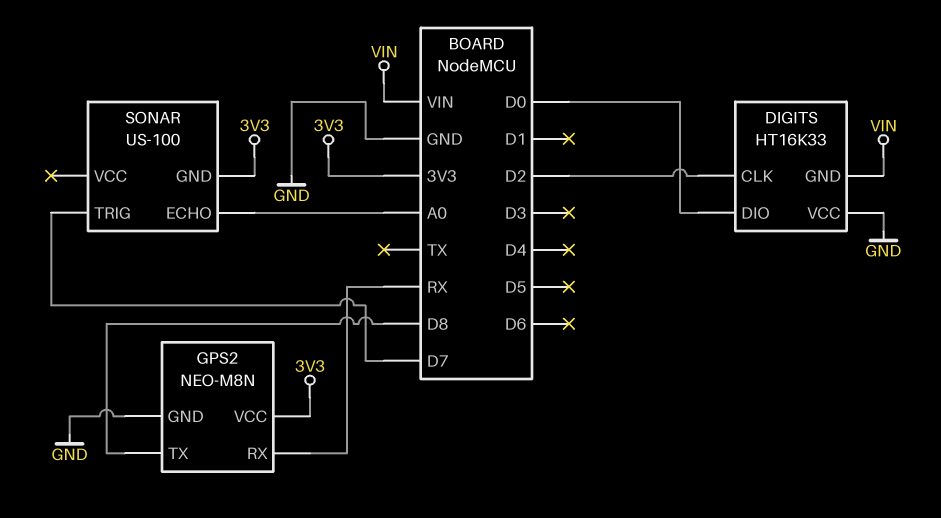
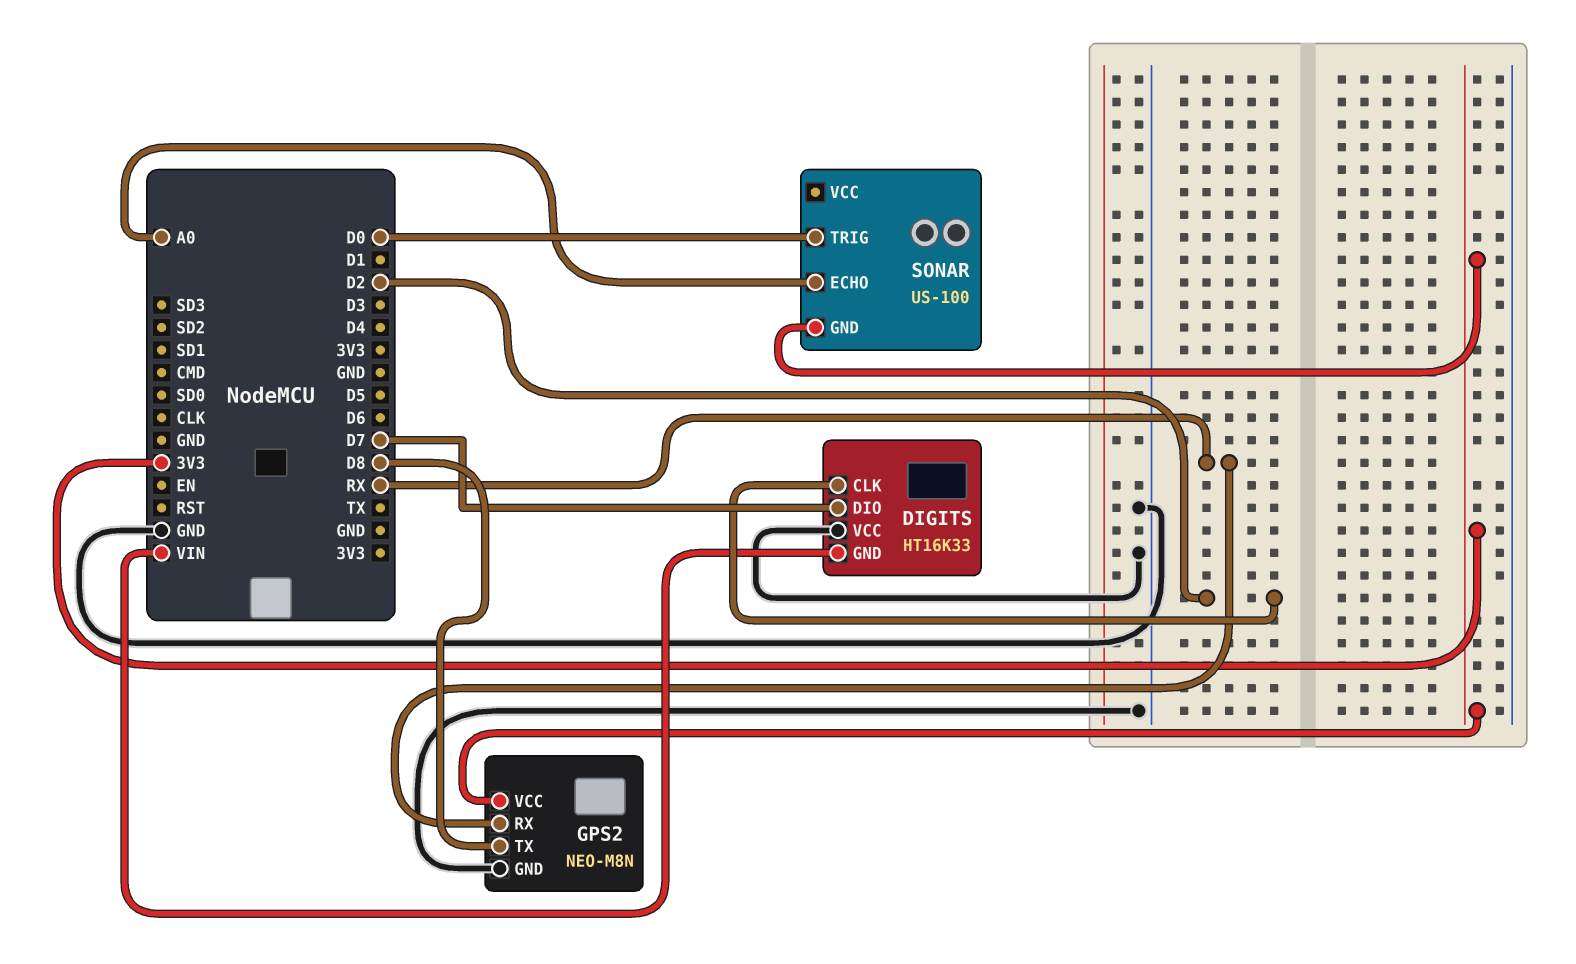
DIGITS pin DIO: D0 -> D7
SONAR pin TRIG: D7 -> D0

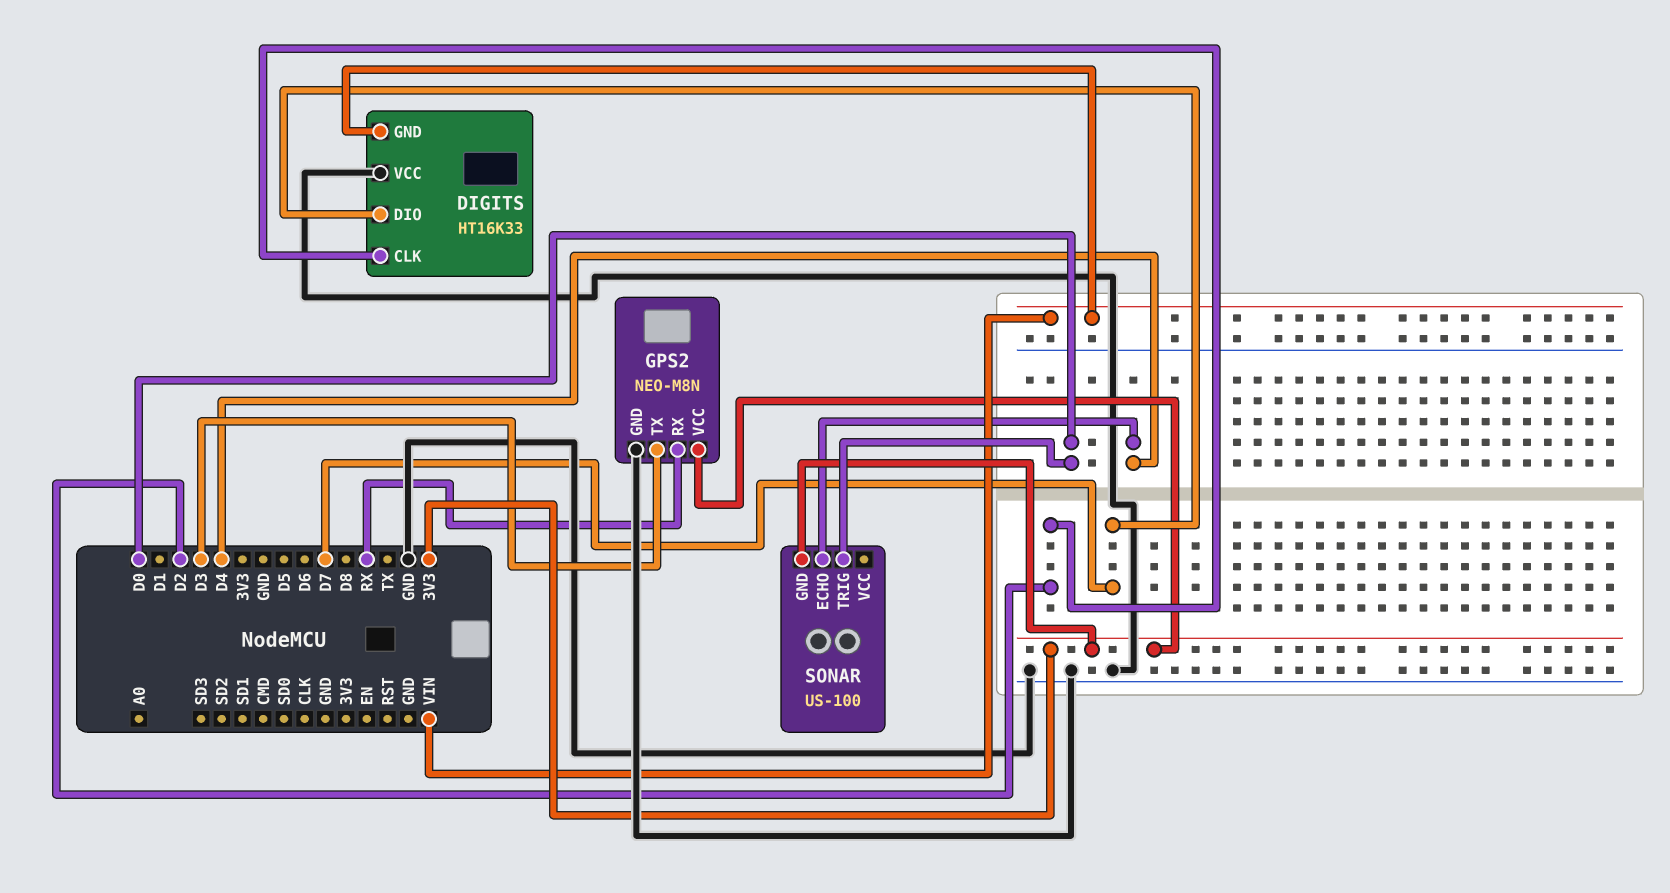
GPS2 pin TX: D8 -> D3
SONAR pin ECHO: A0 -> D4

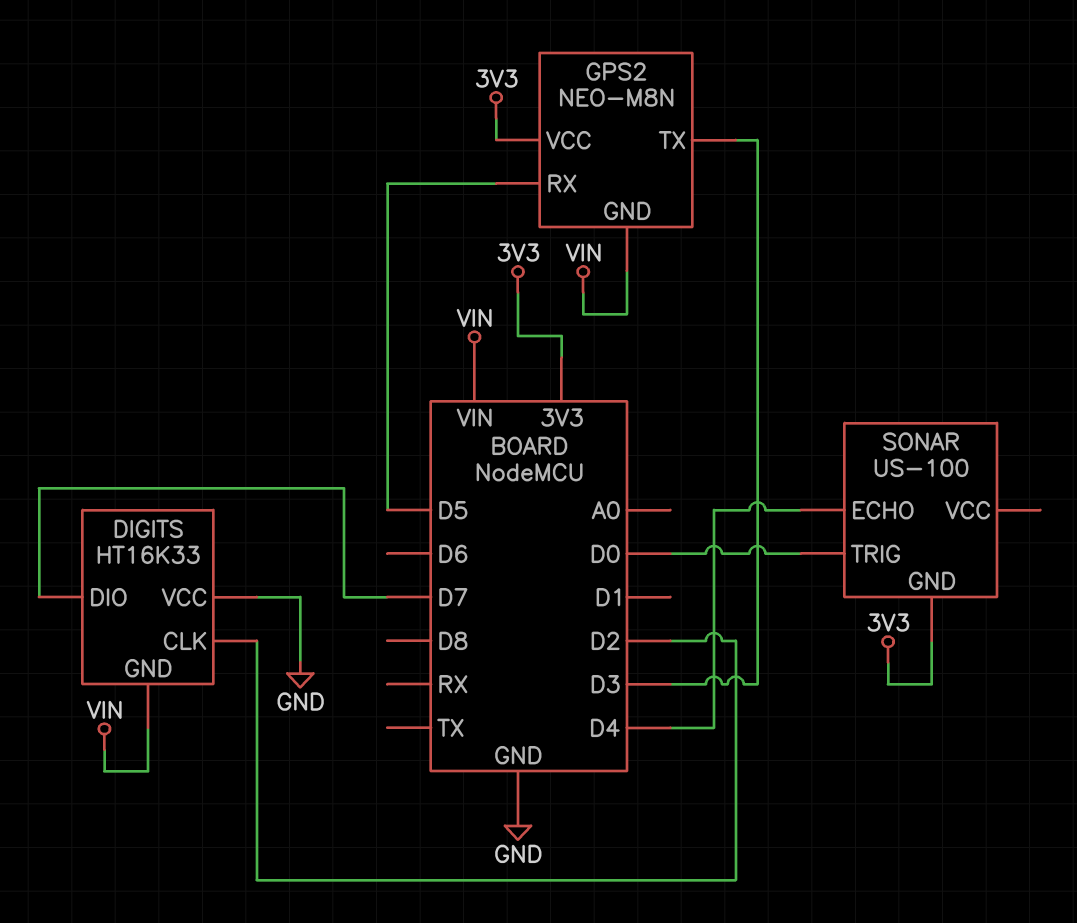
GPS2 pin GND: GND -> VIN
GPS2 pin RX: RX -> D5

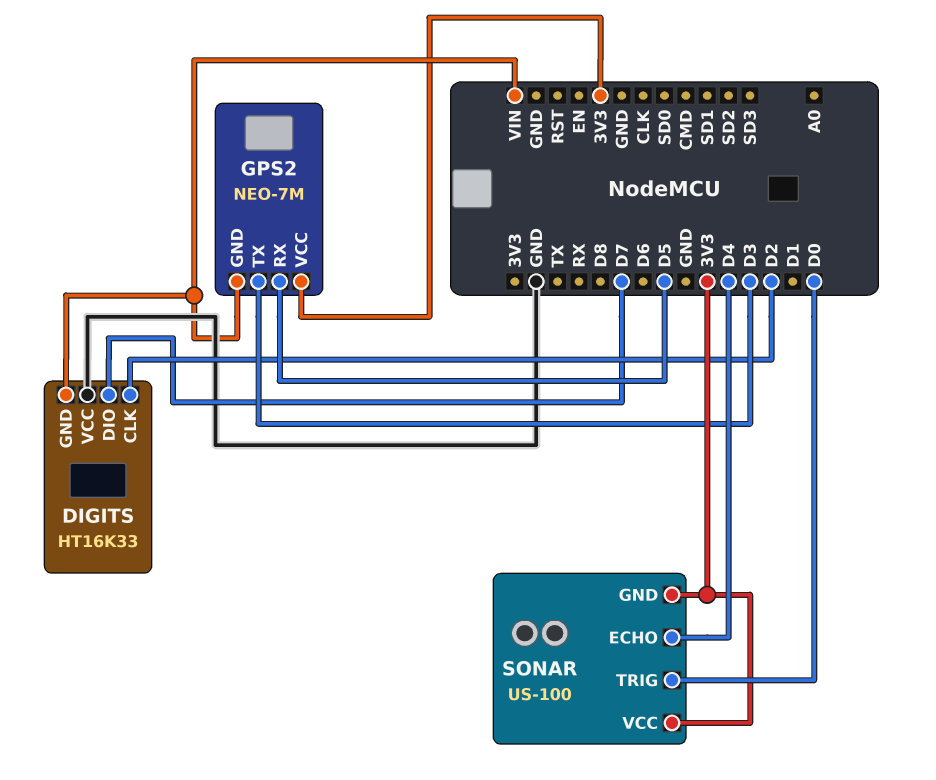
GPS2: NEO-M8N -> NEO-7M
SONAR pin VCC: none -> 3V3

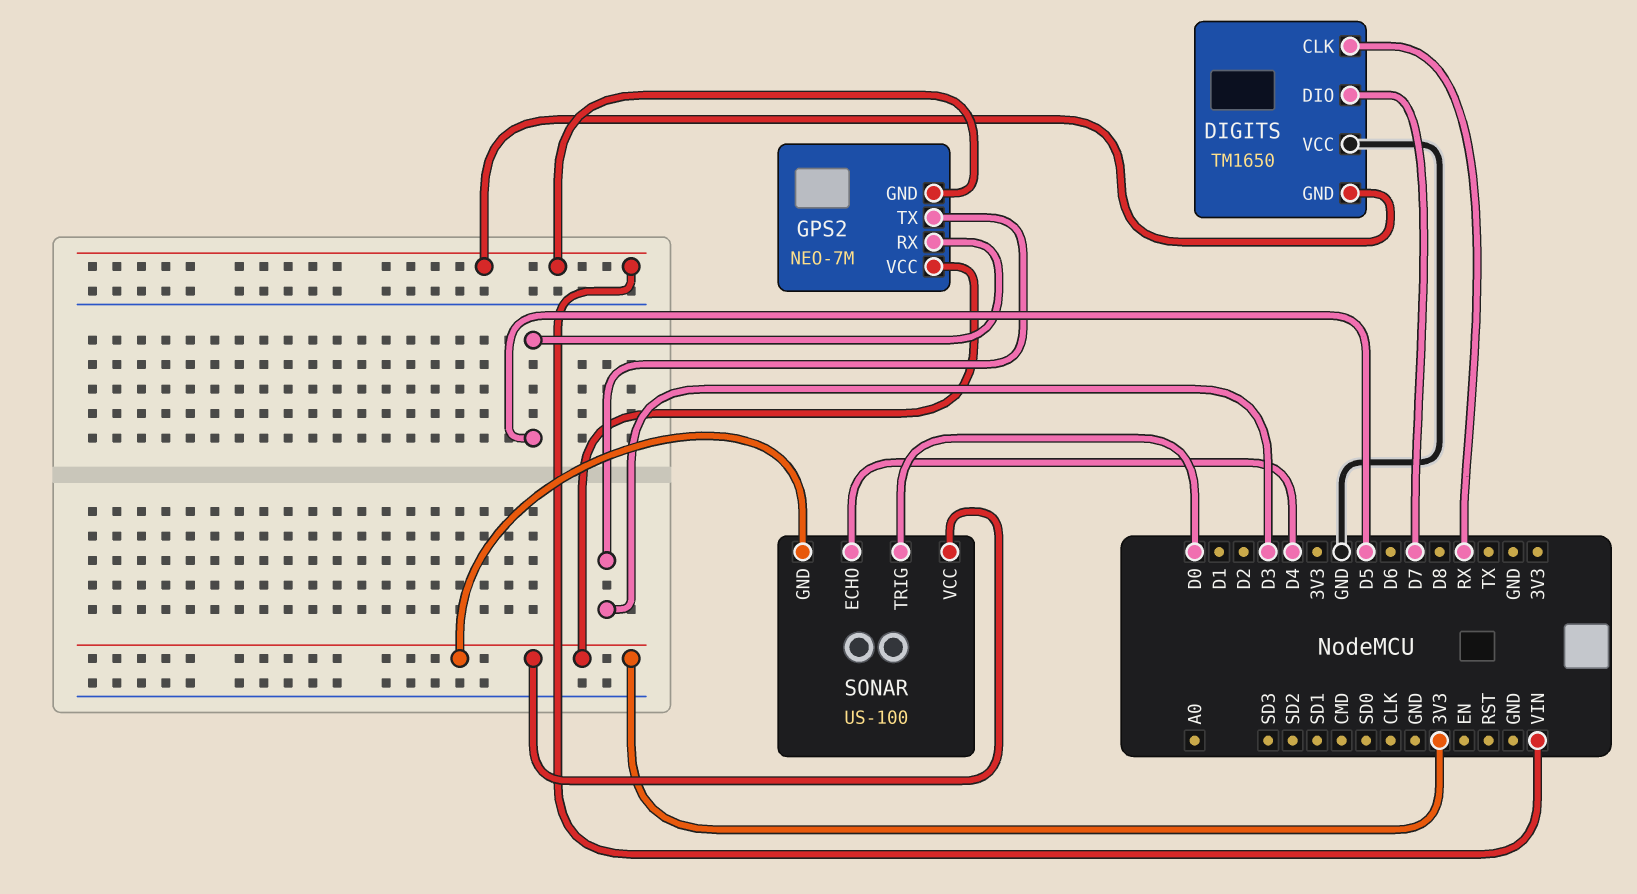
DIGITS: HT16K33 -> TM1650
DIGITS pin CLK: D2 -> RX

